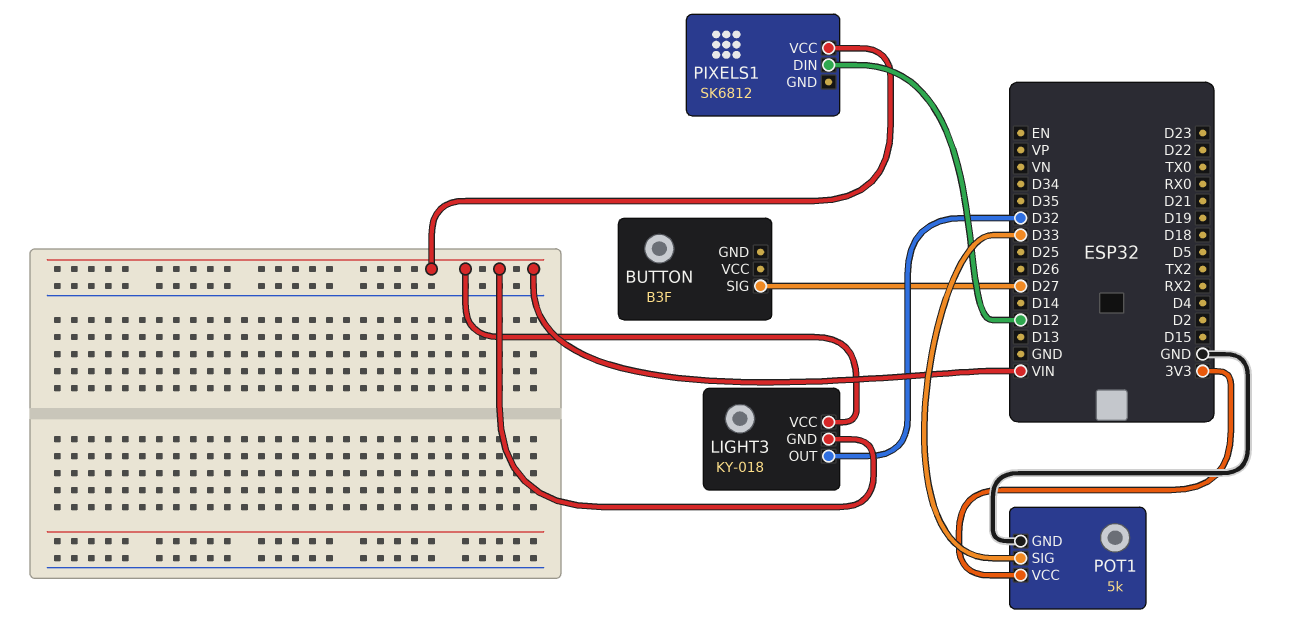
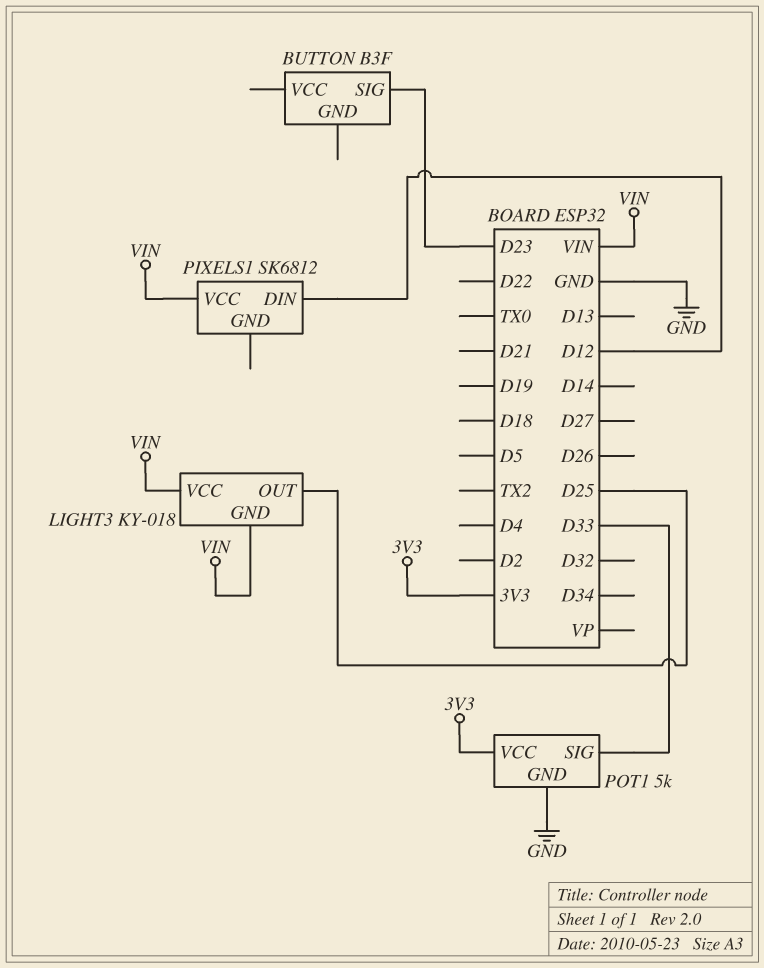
BUTTON pin SIG: D27 -> D23
LIGHT3 pin OUT: D32 -> D25

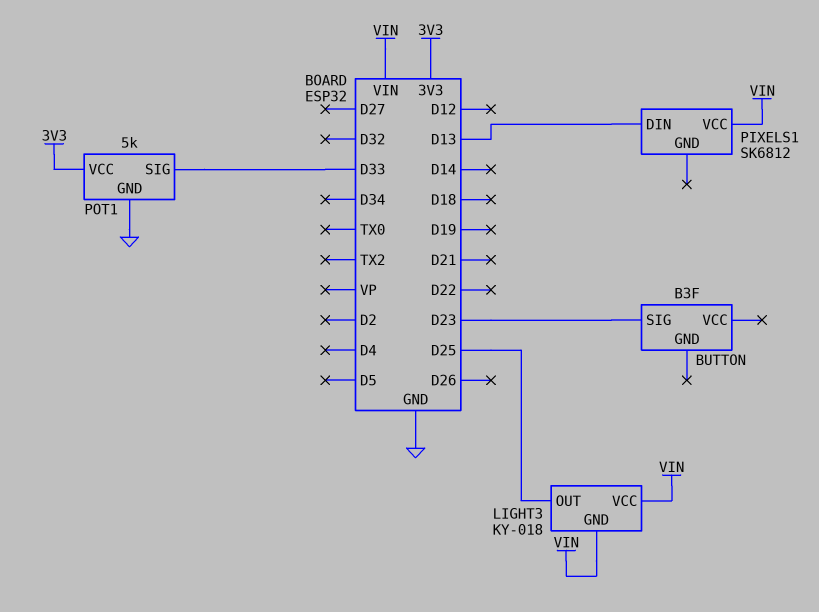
PIXELS1 pin DIN: D12 -> D13

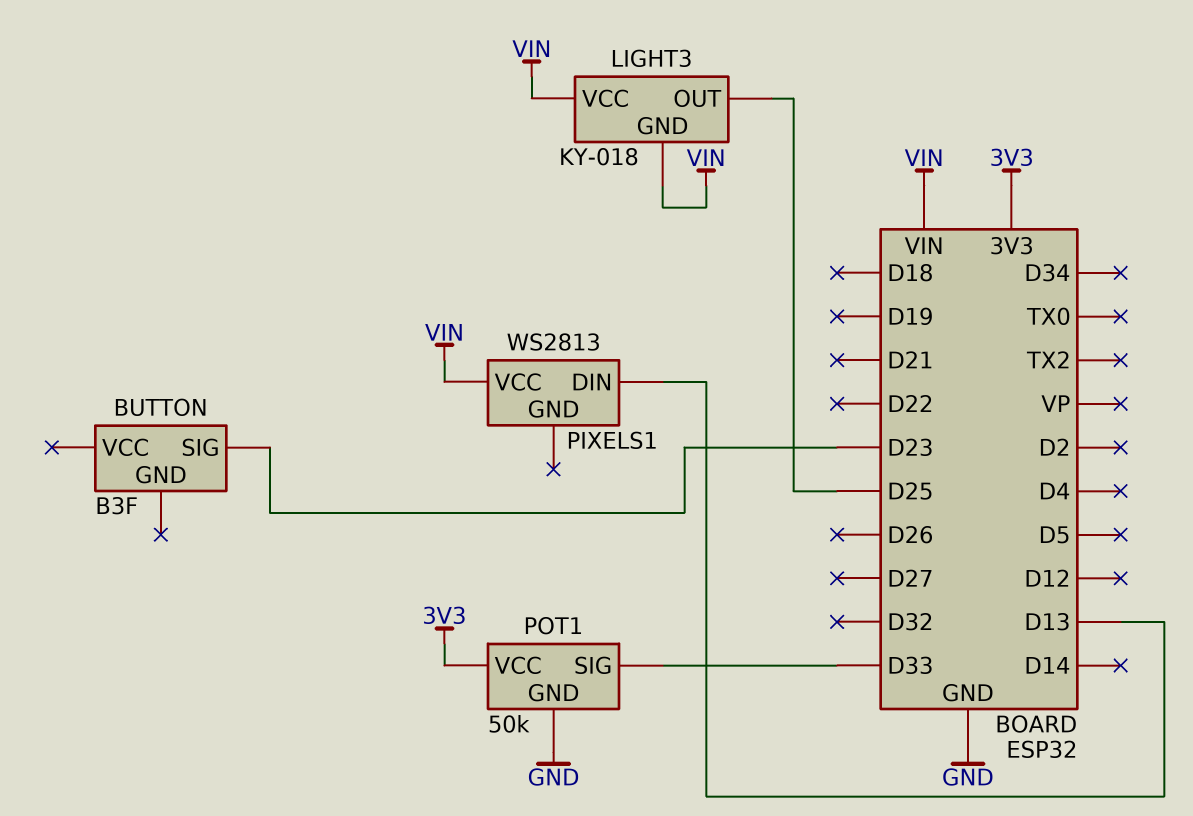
PIXELS1: SK6812 -> WS2813
POT1: 5k -> 50k

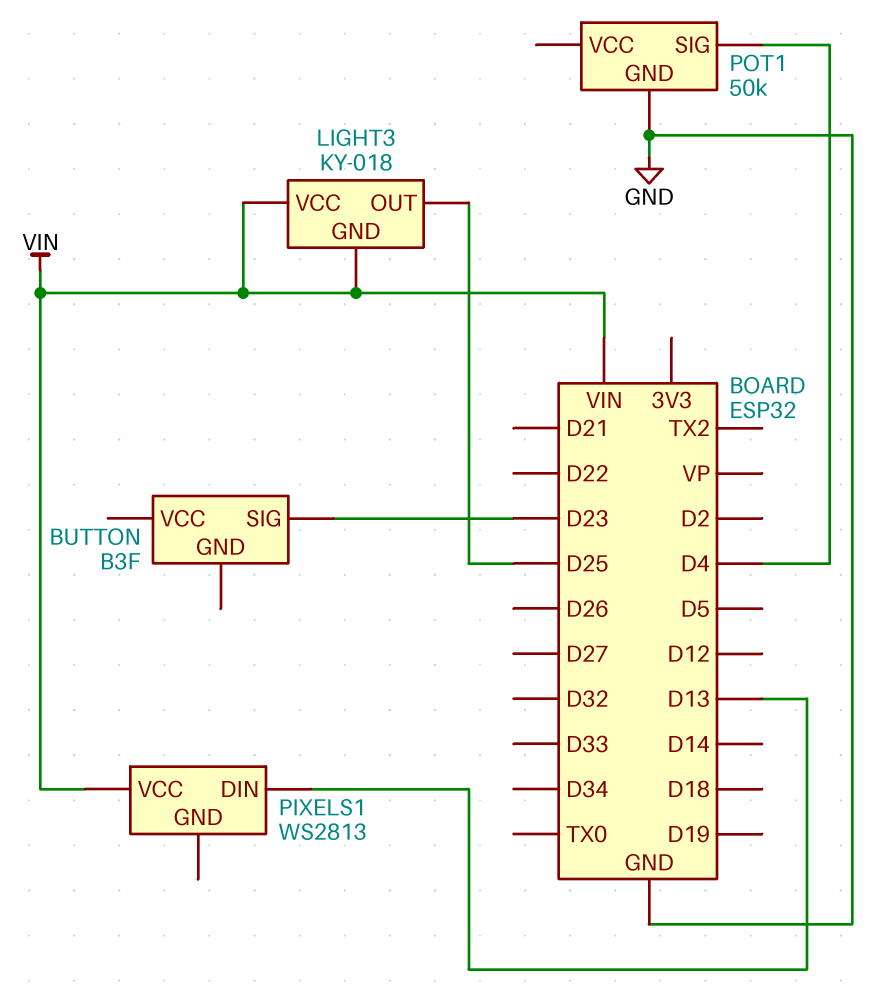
POT1 pin SIG: D33 -> D4
POT1 pin VCC: 3V3 -> none

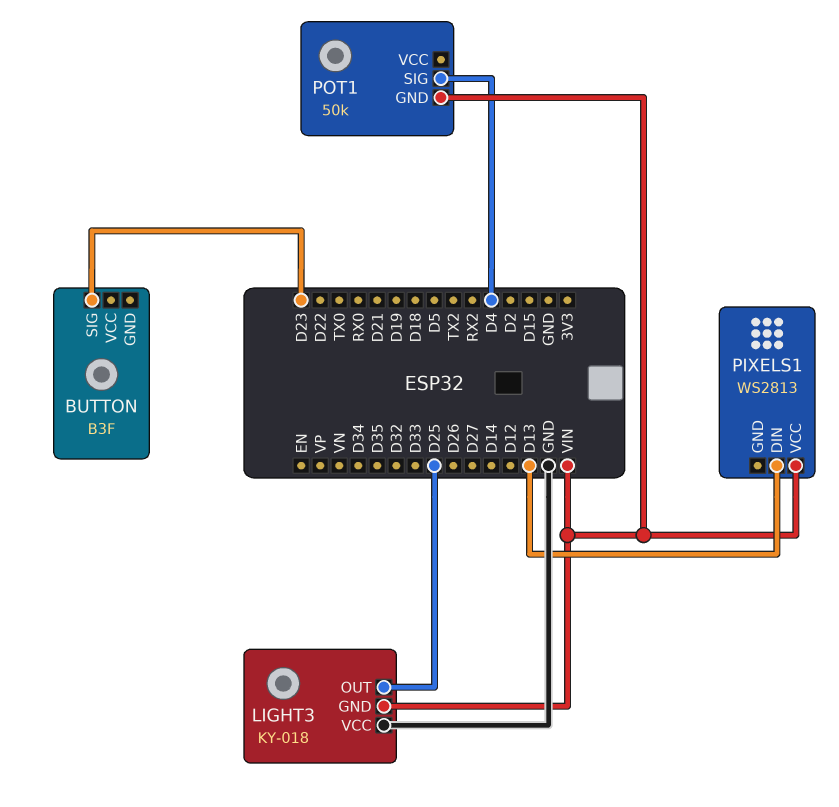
LIGHT3 pin VCC: VIN -> GND
POT1 pin GND: GND -> VIN

